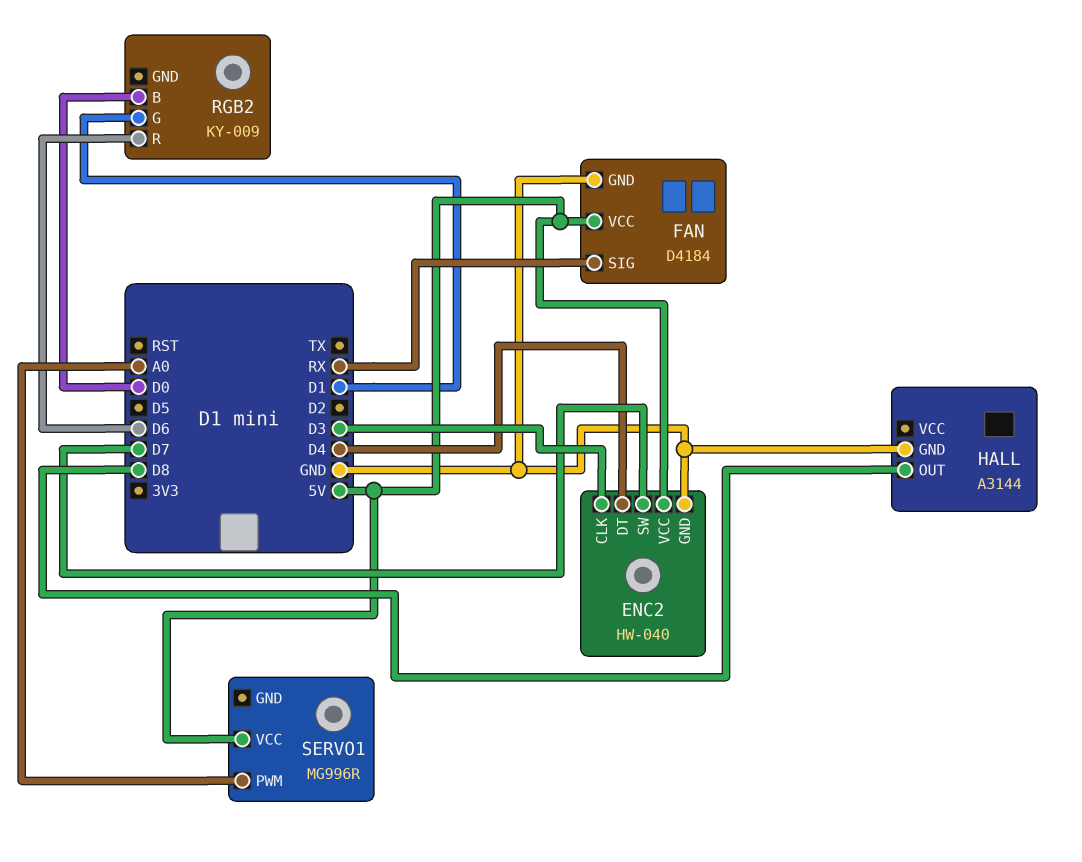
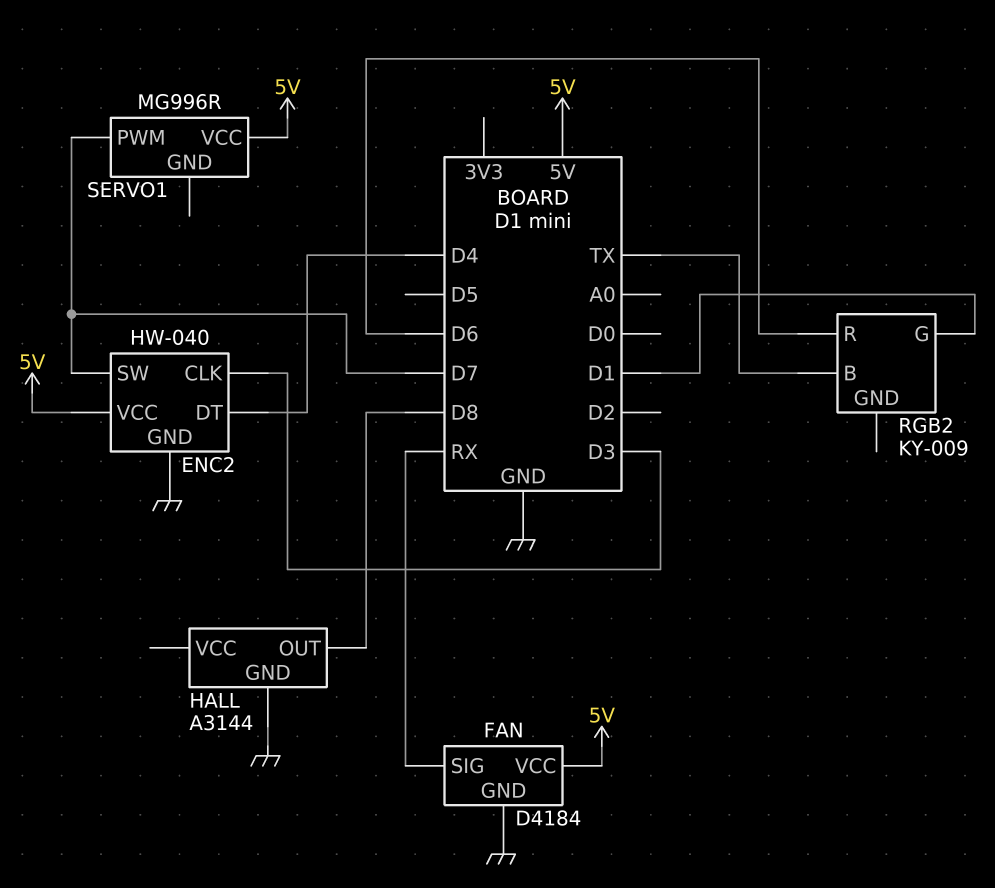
RGB2 pin B: D0 -> TX
SERVO1 pin PWM: A0 -> D7

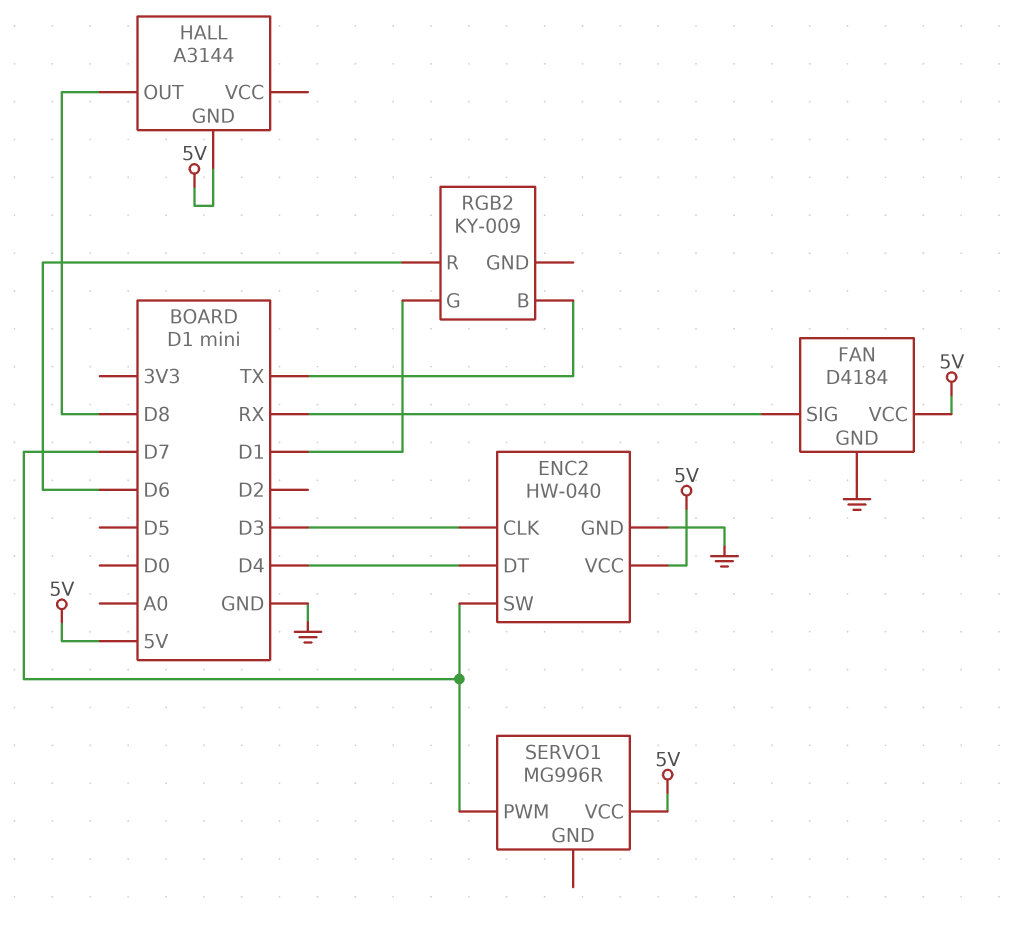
HALL pin GND: GND -> 5V

